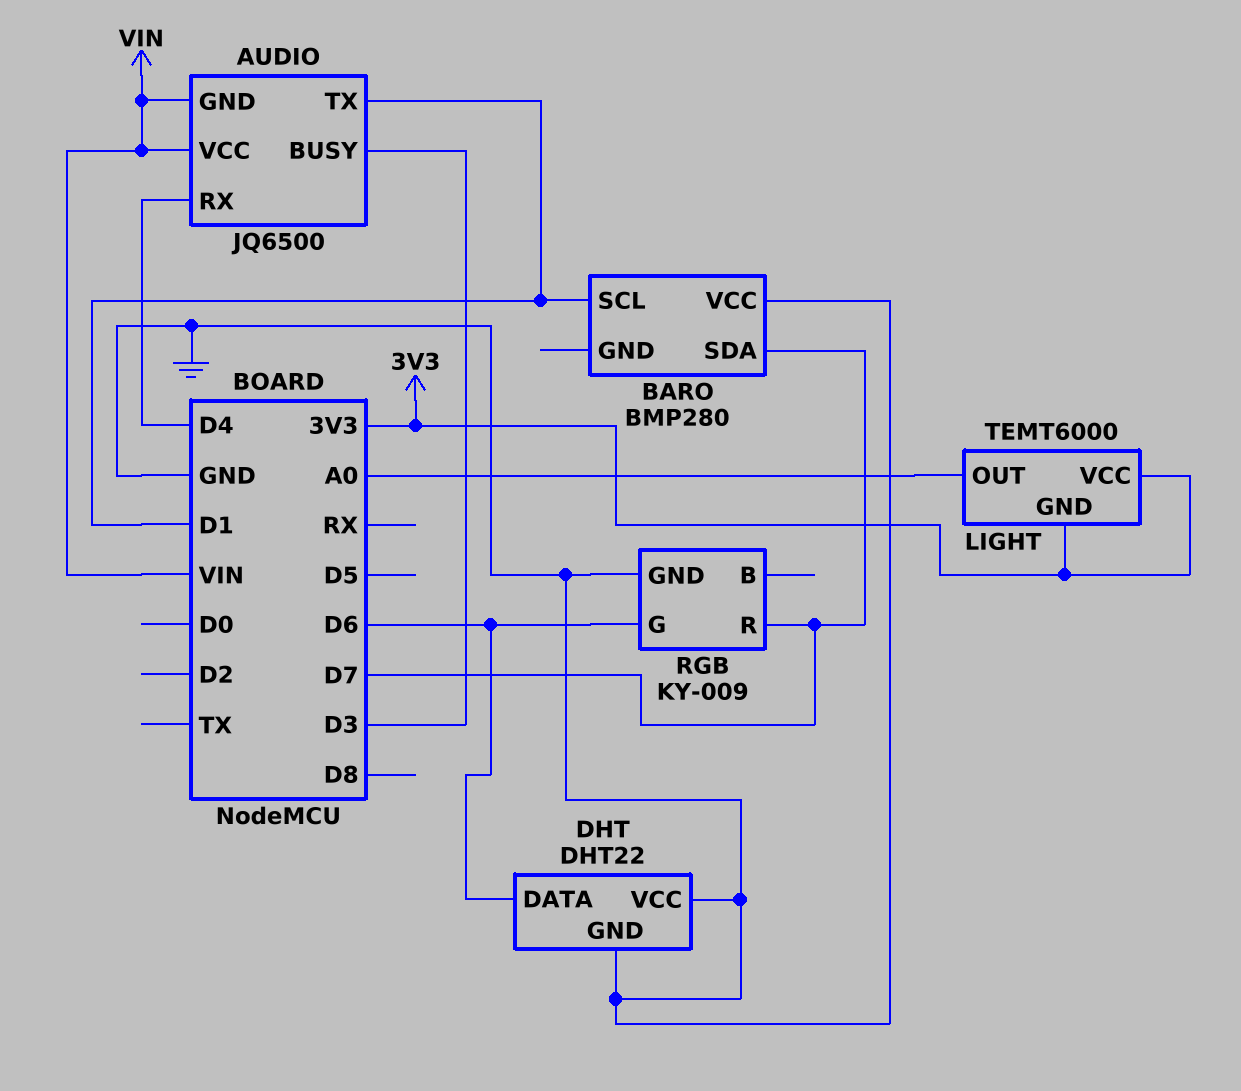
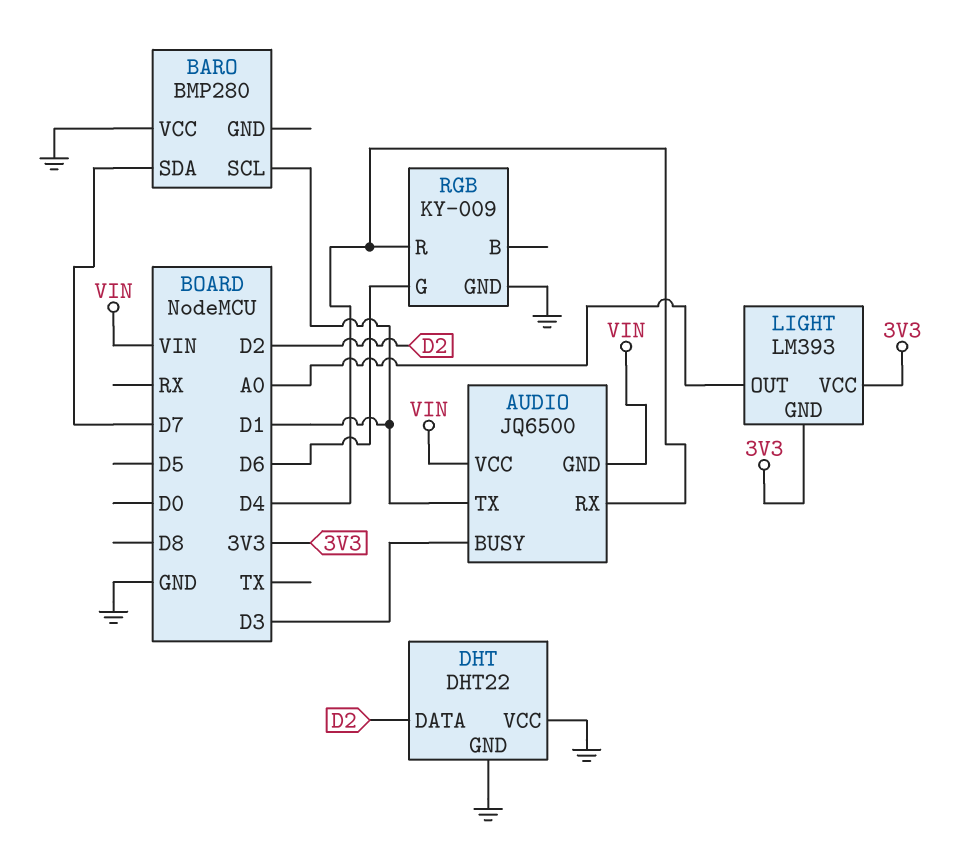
DHT pin DATA: D6 -> D2
LIGHT: TEMT6000 -> LM393
RGB pin R: D7 -> D4

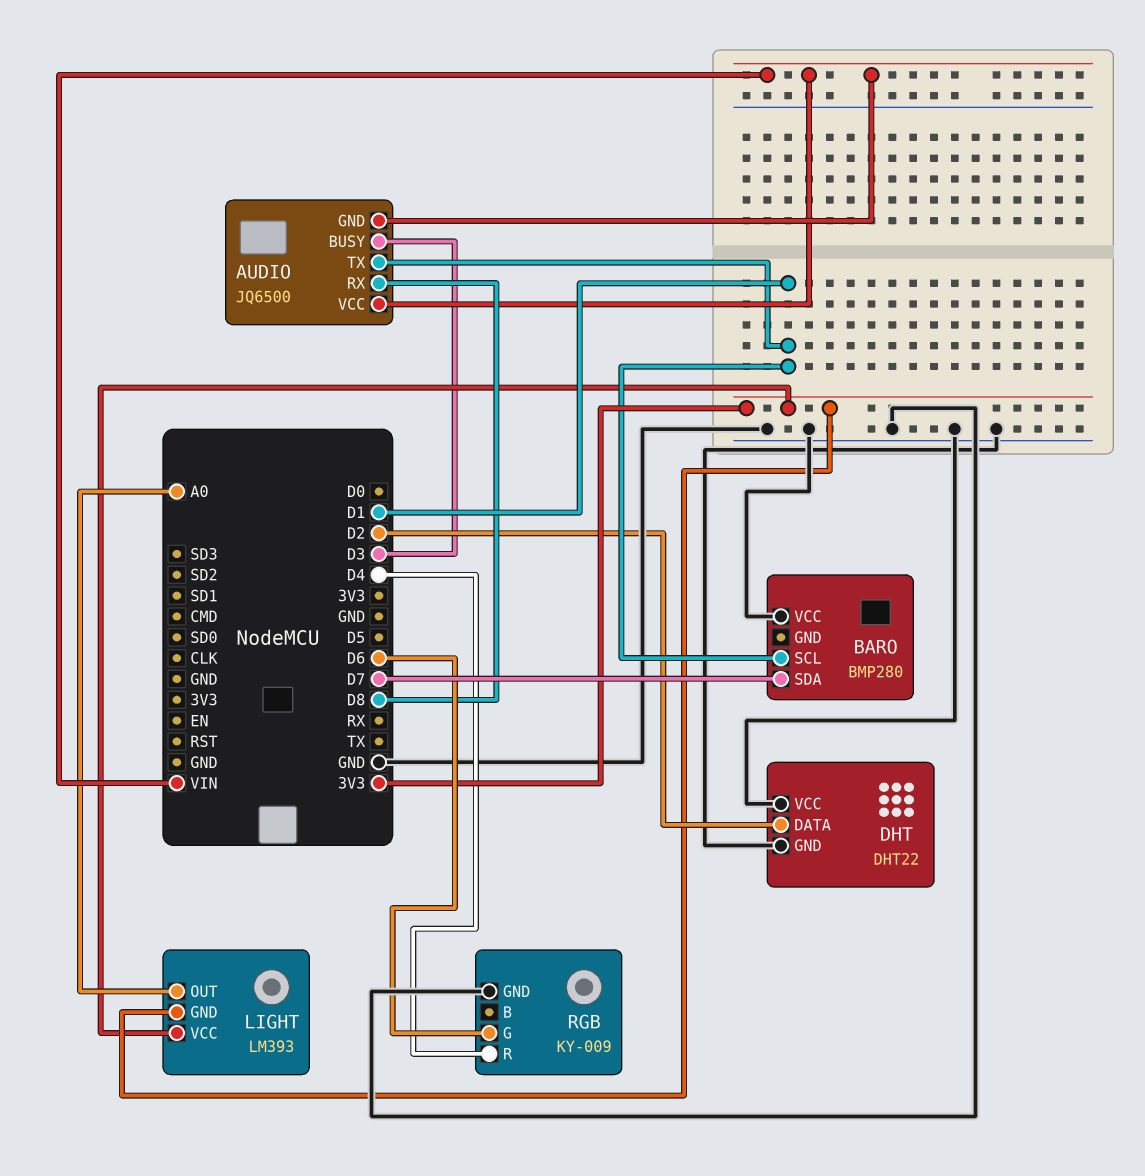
AUDIO pin RX: D4 -> D8

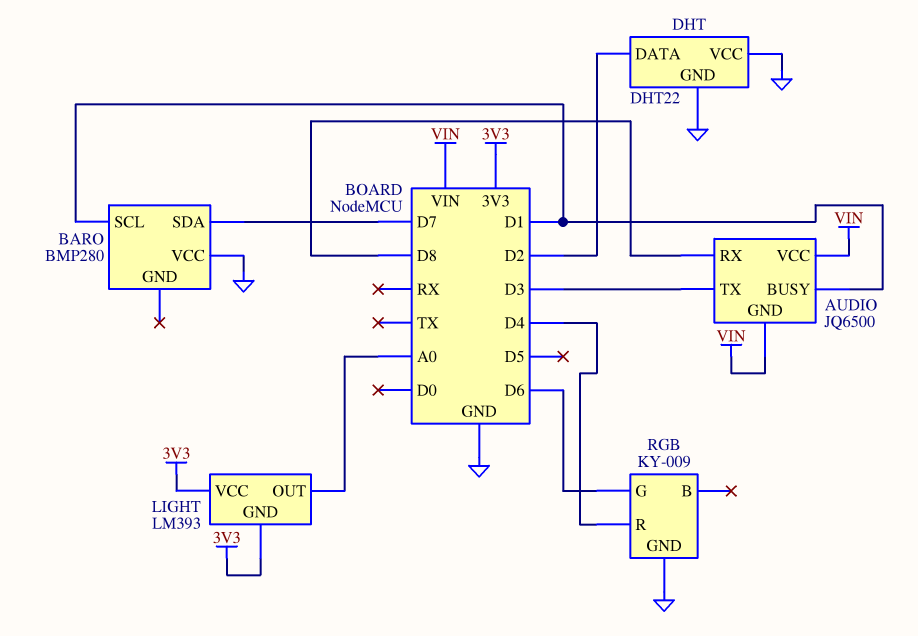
AUDIO pin BUSY: D3 -> D1
AUDIO pin TX: D1 -> D3

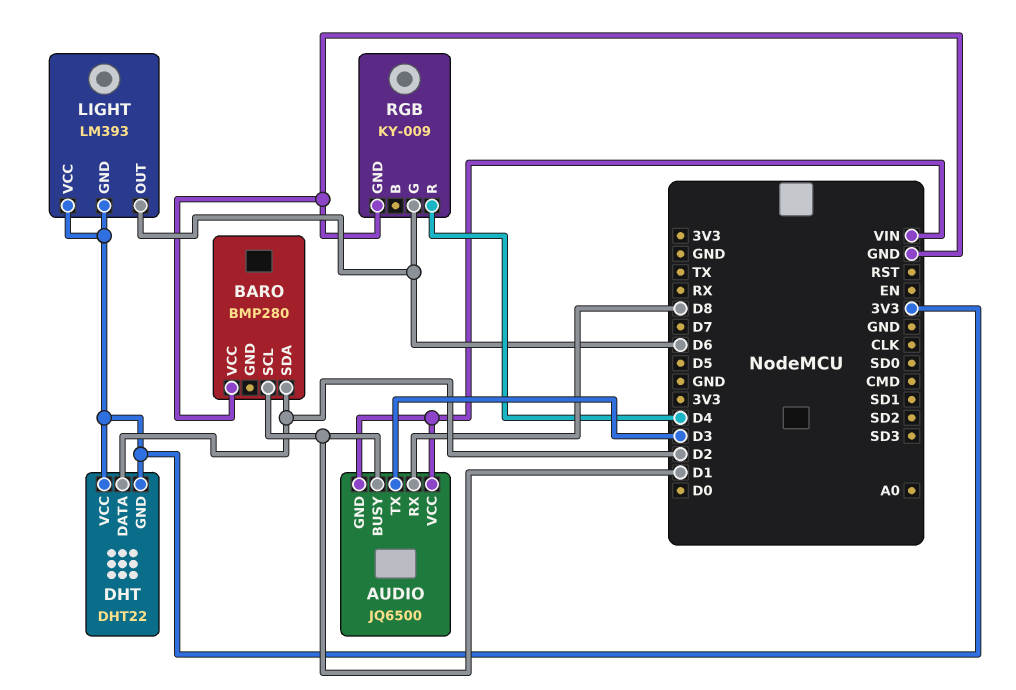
BARO pin SDA: D7 -> D2
DHT pin GND: GND -> 3V3
DHT pin VCC: GND -> 3V3
LIGHT pin OUT: A0 -> D6

